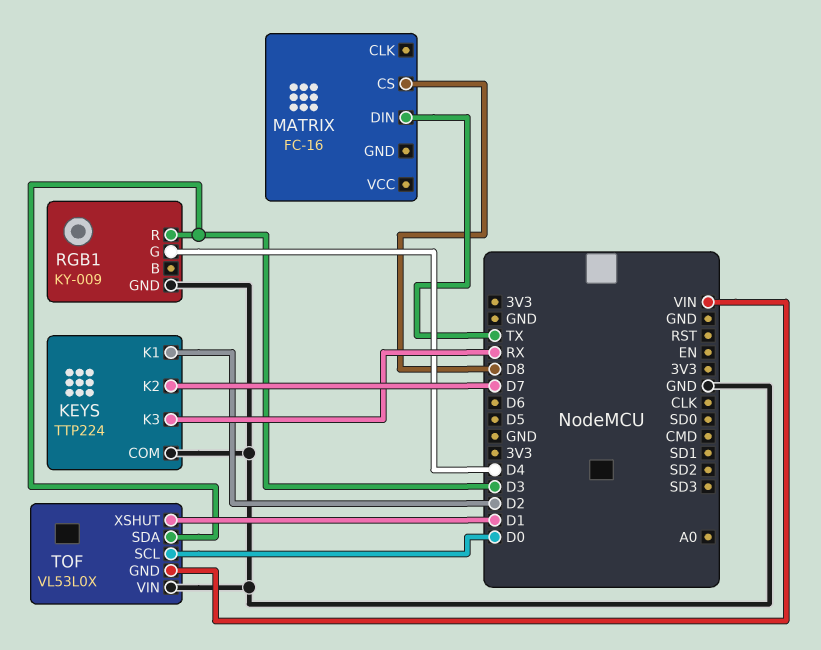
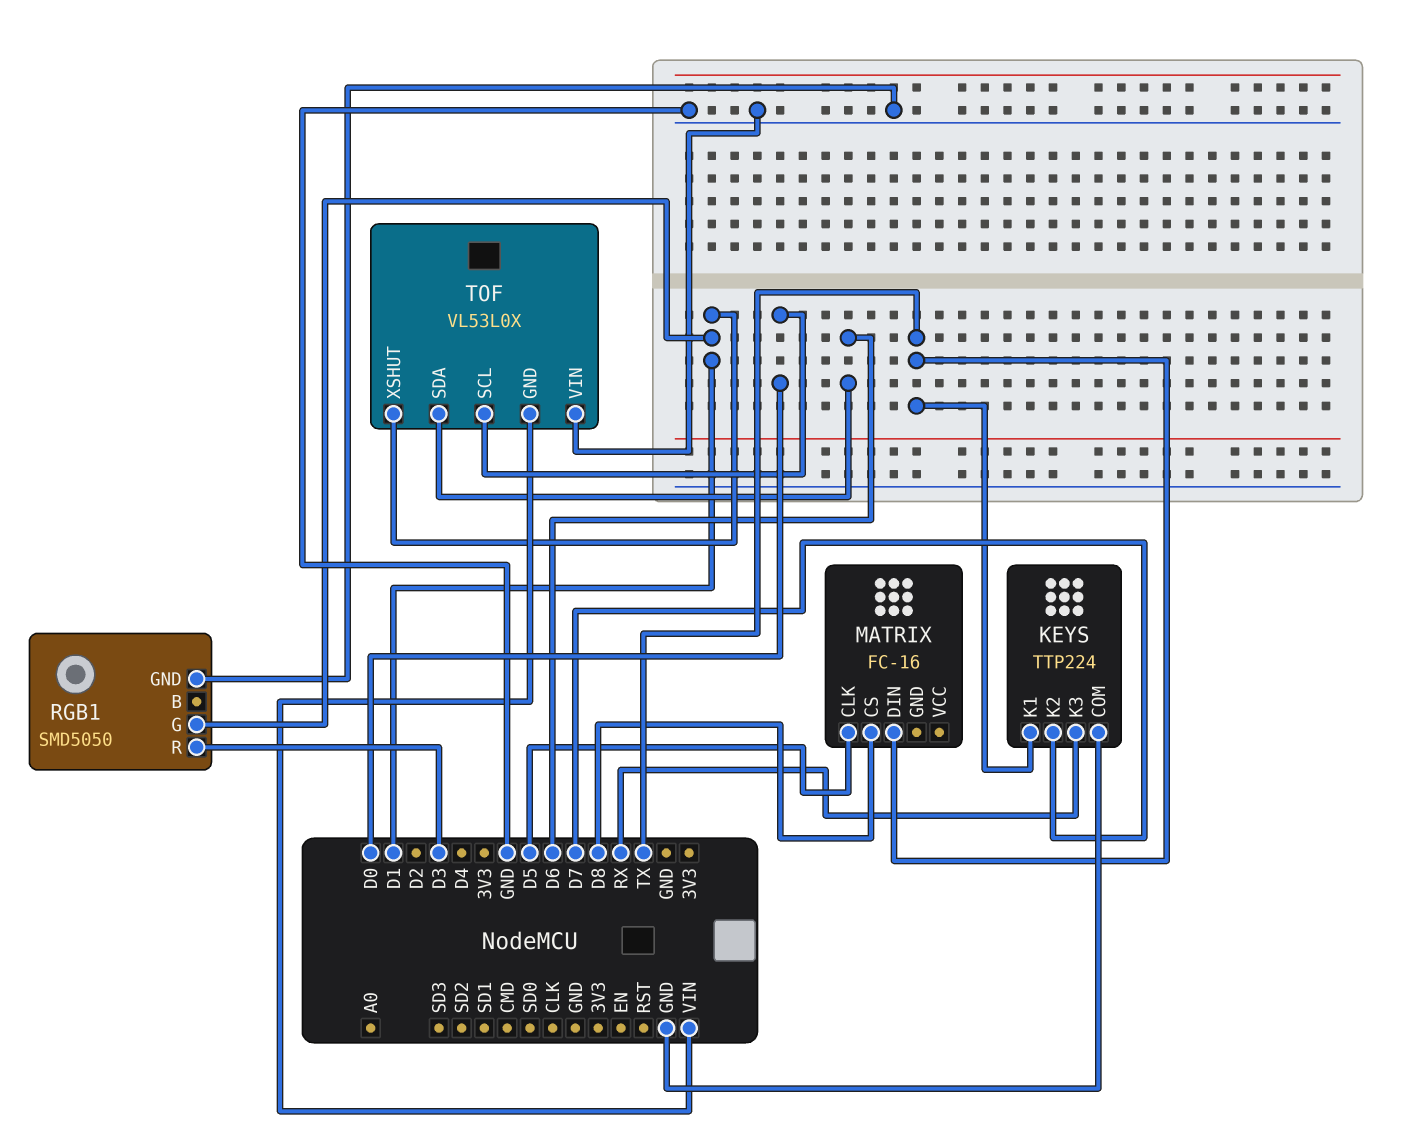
KEYS pin K1: D2 -> TX
MATRIX pin CLK: none -> D5
RGB1: KY-009 -> SMD5050
RGB1 pin G: D4 -> D1
TOF pin SDA: D3 -> D6

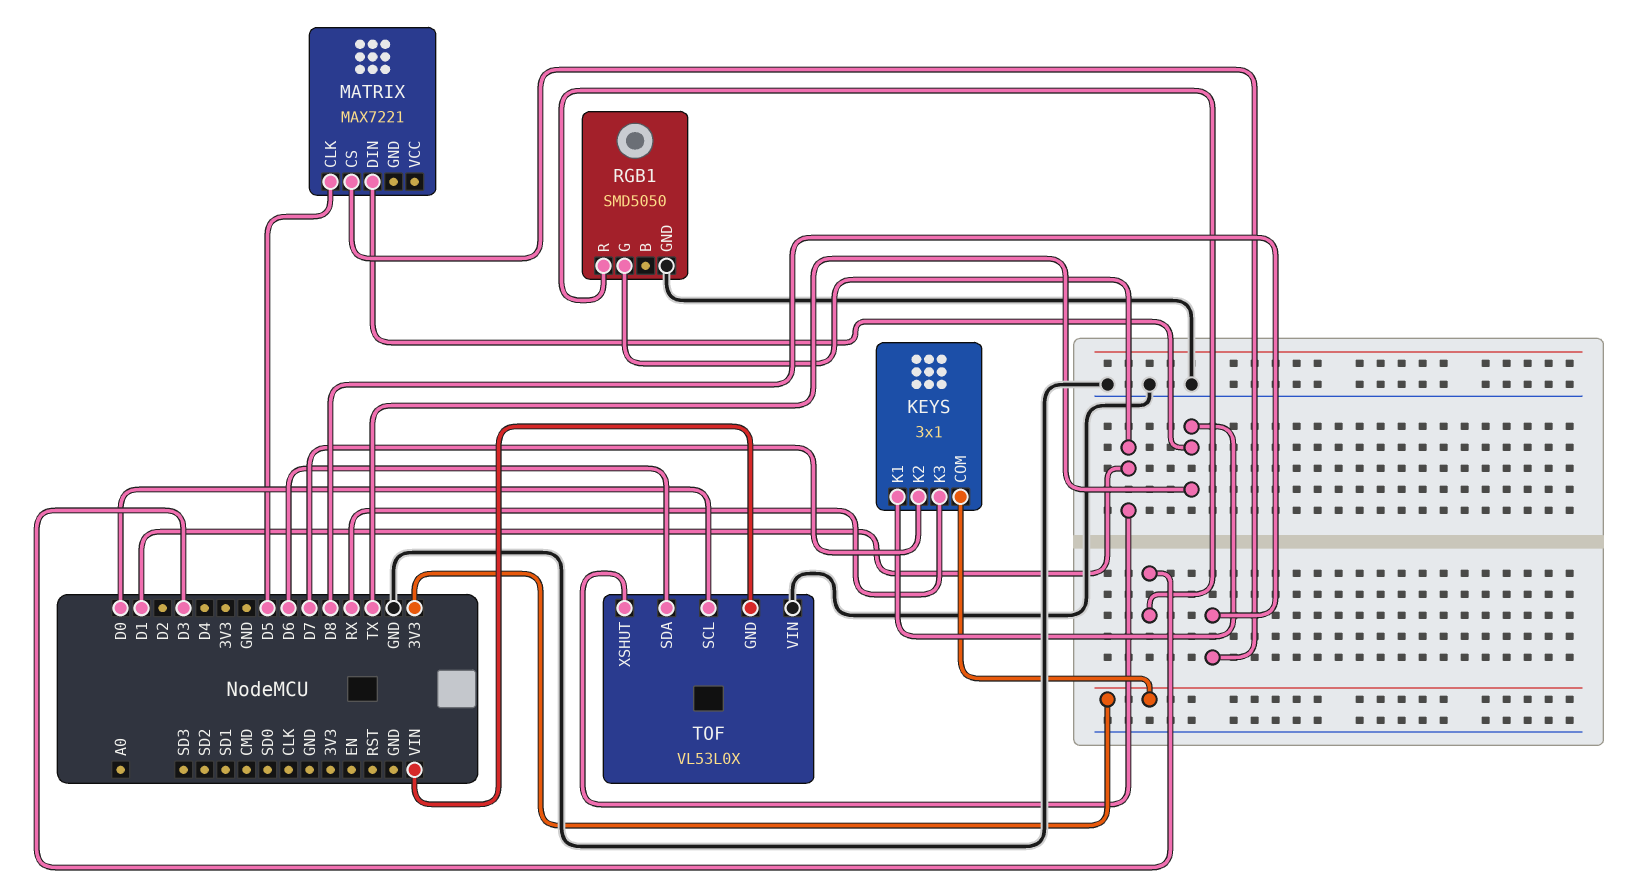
KEYS: TTP224 -> 3x1
KEYS pin COM: GND -> 3V3
MATRIX: FC-16 -> MAX7221

